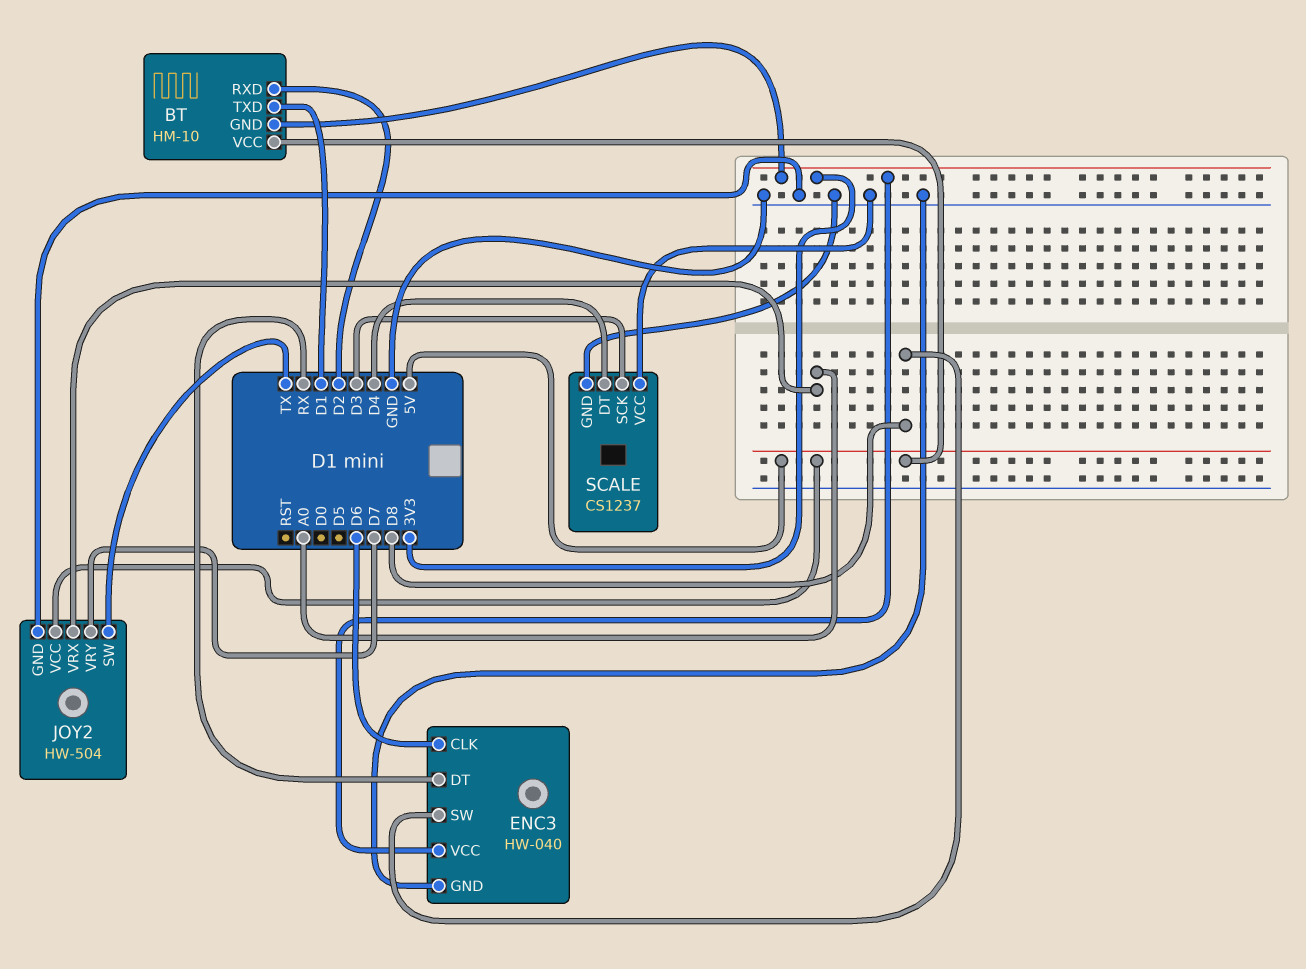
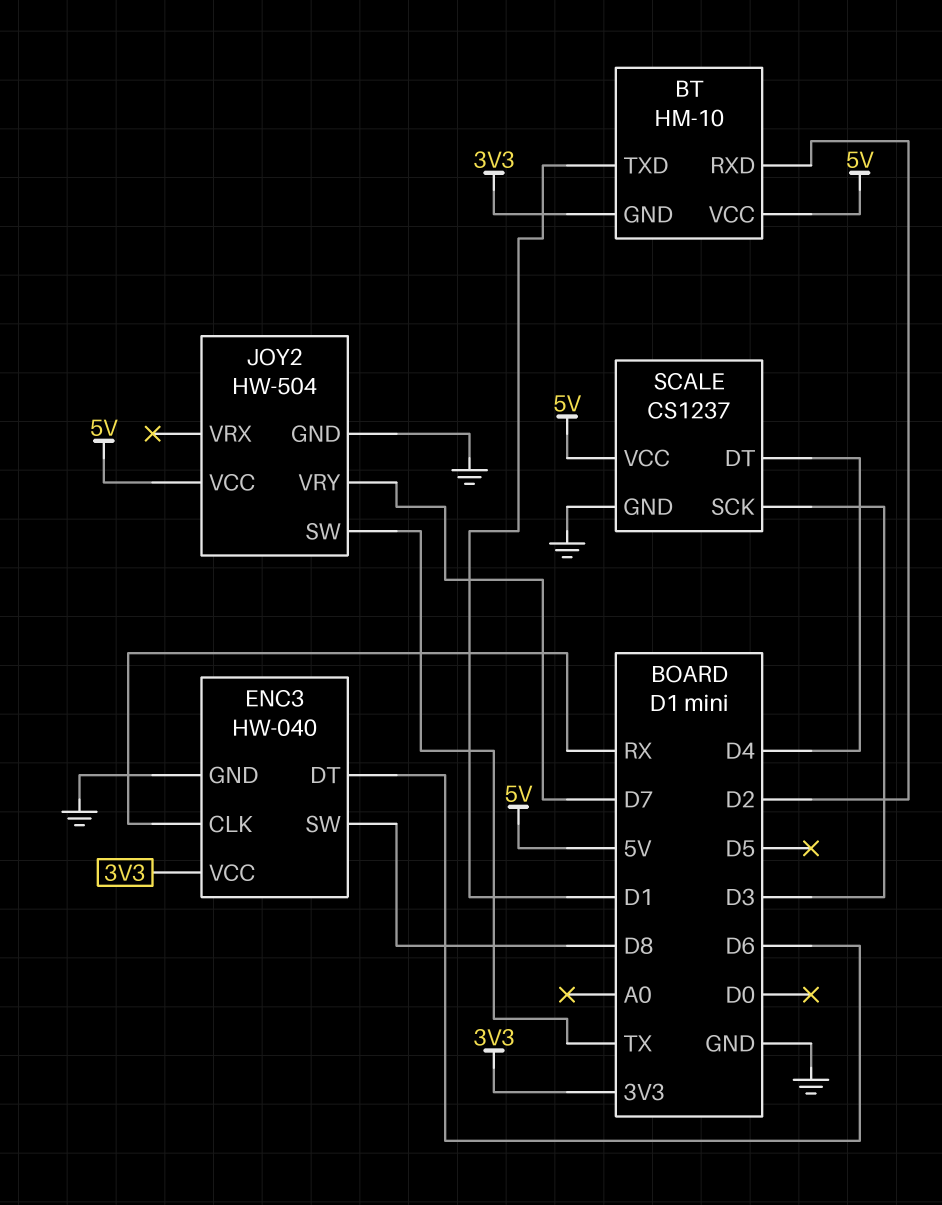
ENC3 pin CLK: D6 -> RX
ENC3 pin DT: RX -> D6
JOY2 pin VRX: A0 -> none
SCALE pin VCC: GND -> 5V

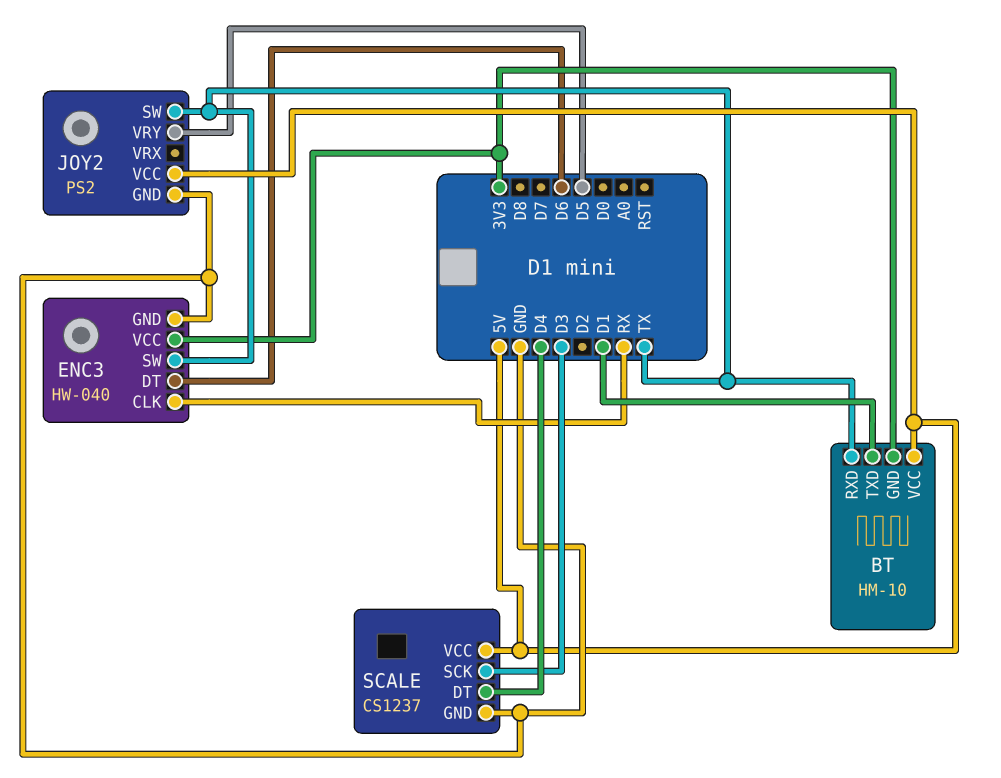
BT pin RXD: D2 -> TX
ENC3 pin SW: D8 -> TX
JOY2: HW-504 -> PS2
JOY2 pin VRY: D7 -> D5

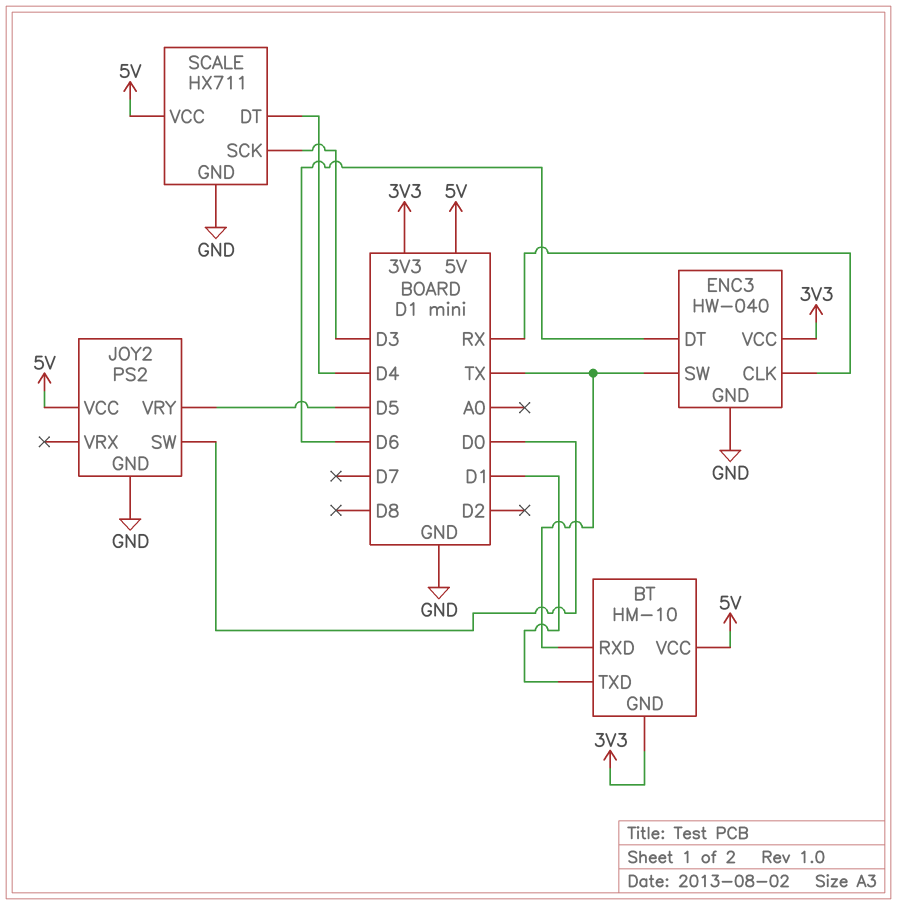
JOY2 pin SW: TX -> D0
SCALE: CS1237 -> HX711

